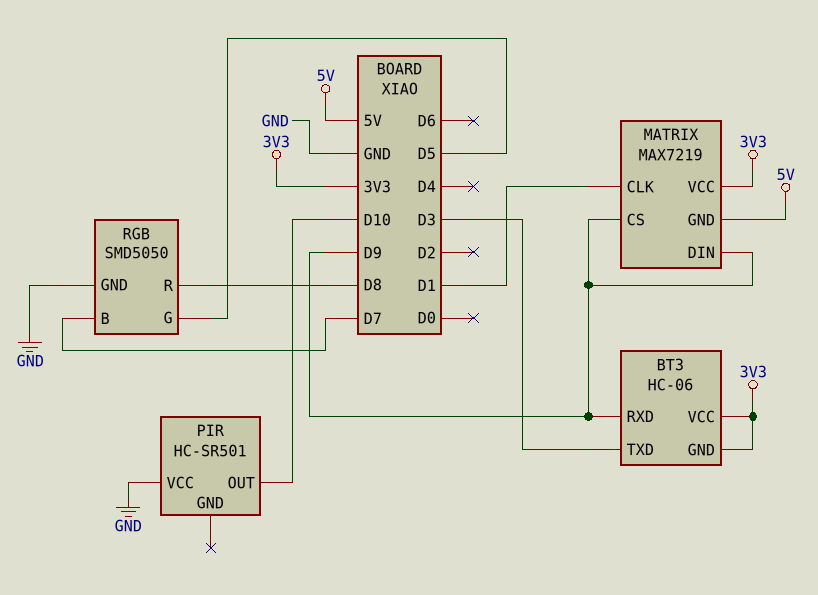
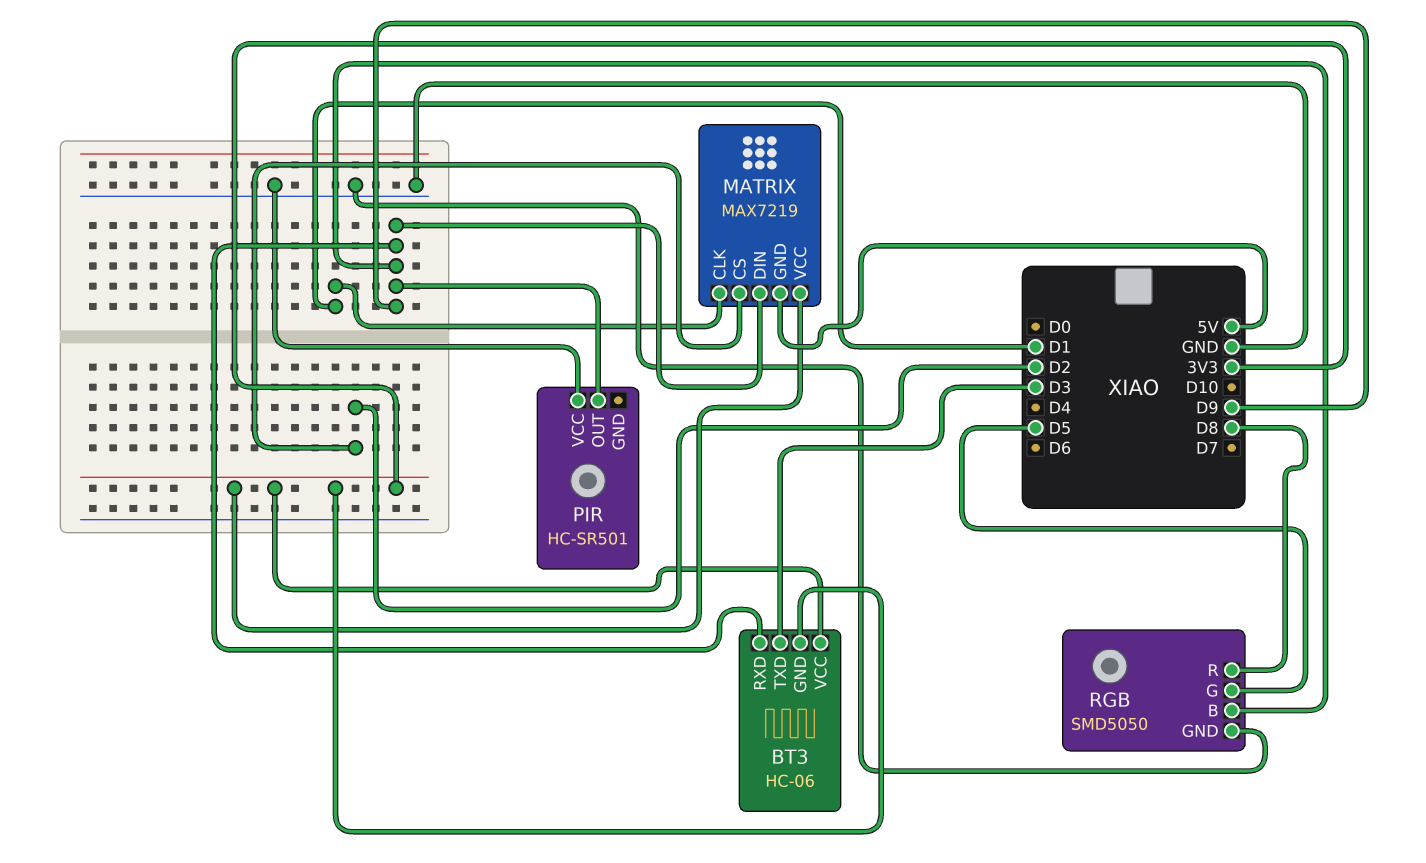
MATRIX pin CS: D9 -> D2
PIR pin OUT: D10 -> D9
RGB pin B: D7 -> D9

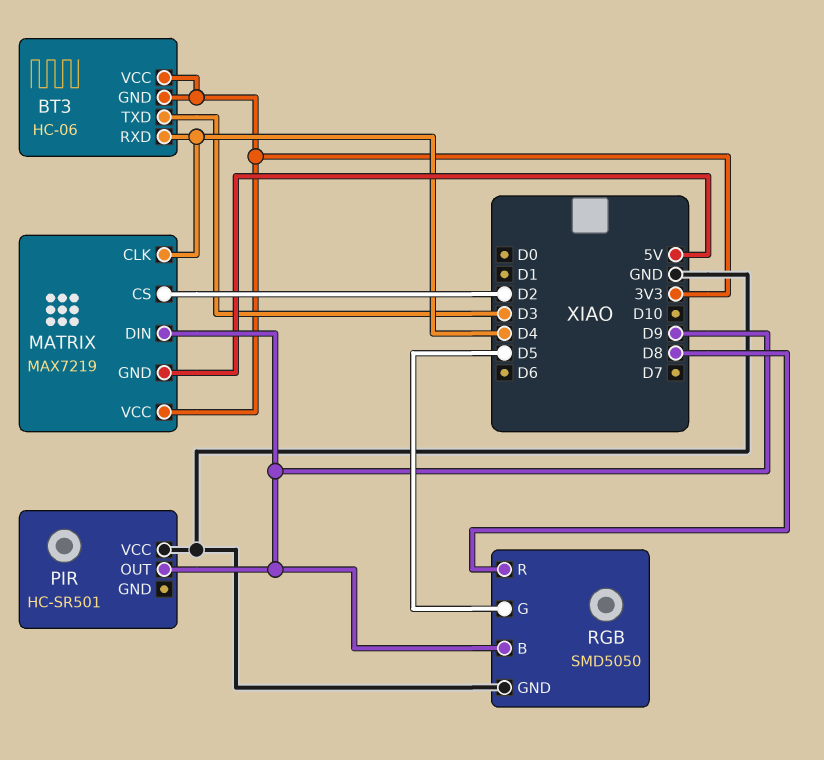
BT3 pin RXD: D9 -> D4
MATRIX pin CLK: D1 -> D4

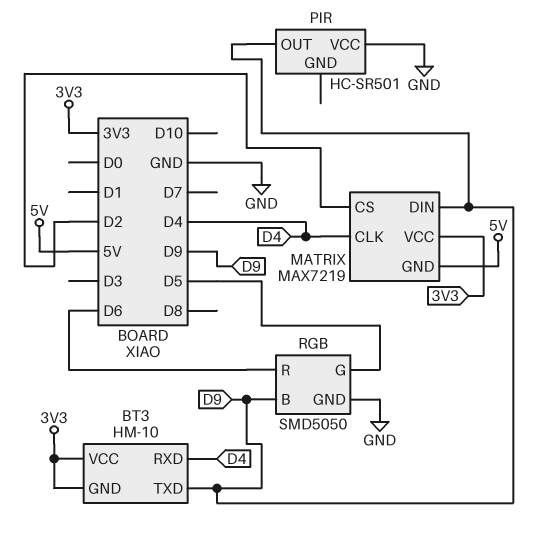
BT3: HC-06 -> HM-10
BT3 pin TXD: D3 -> D9
RGB pin R: D8 -> D6

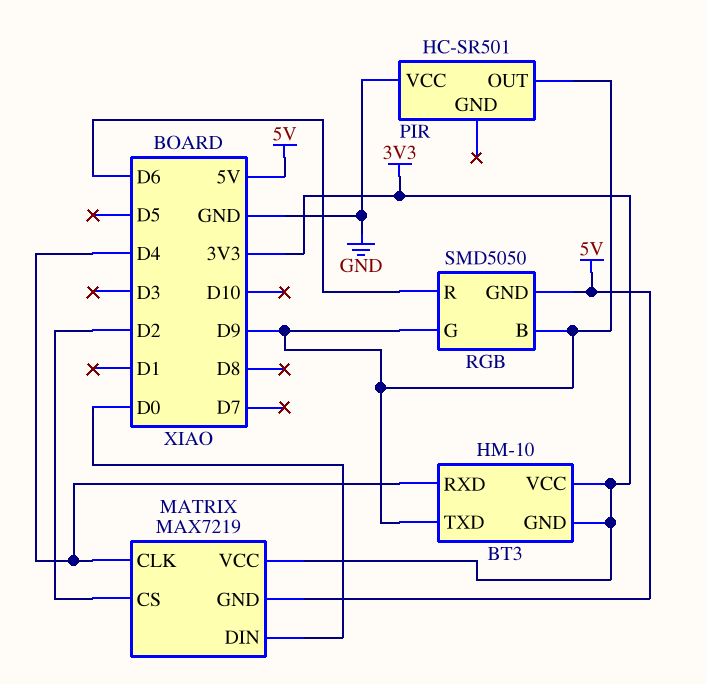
MATRIX pin DIN: D9 -> D0
RGB pin G: D5 -> D9
RGB pin GND: GND -> 5V

